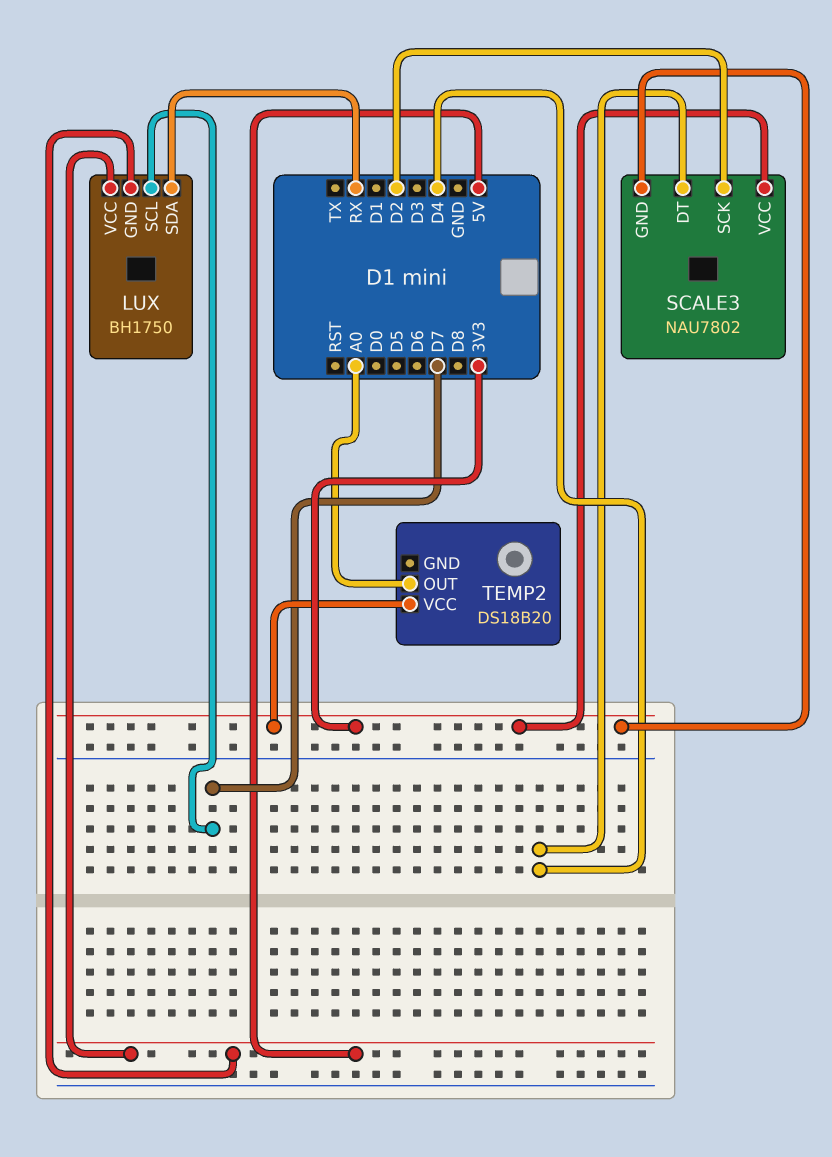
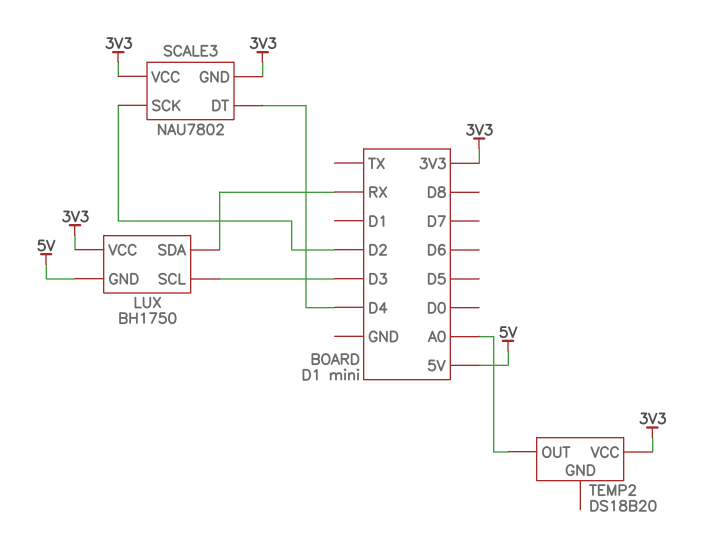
LUX pin SCL: D7 -> D3
LUX pin VCC: 5V -> 3V3

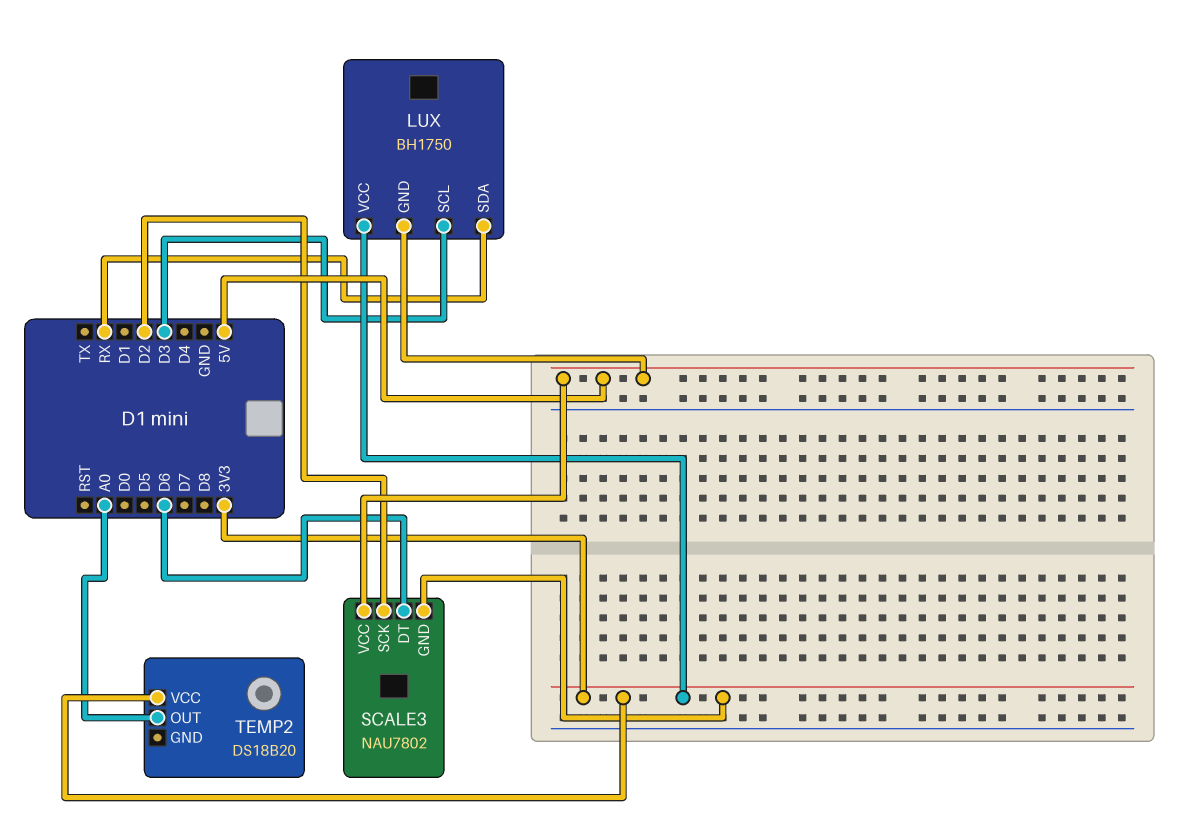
SCALE3 pin DT: D4 -> D6
SCALE3 pin VCC: 3V3 -> 5V

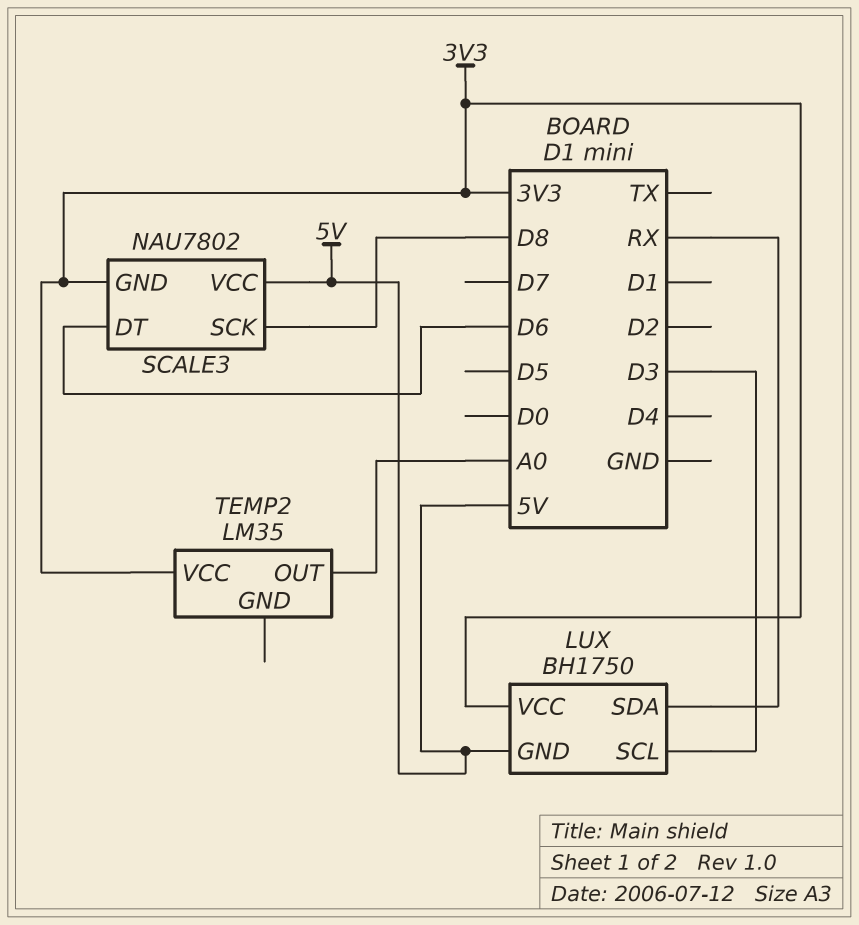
SCALE3 pin SCK: D2 -> D8
TEMP2: DS18B20 -> LM35

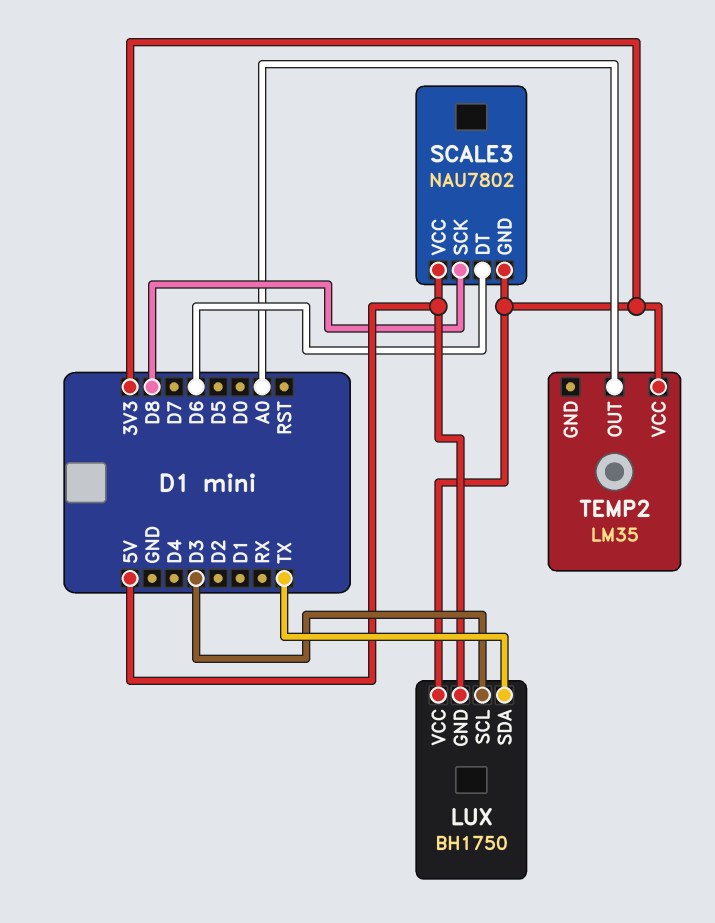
LUX pin SDA: RX -> TX

